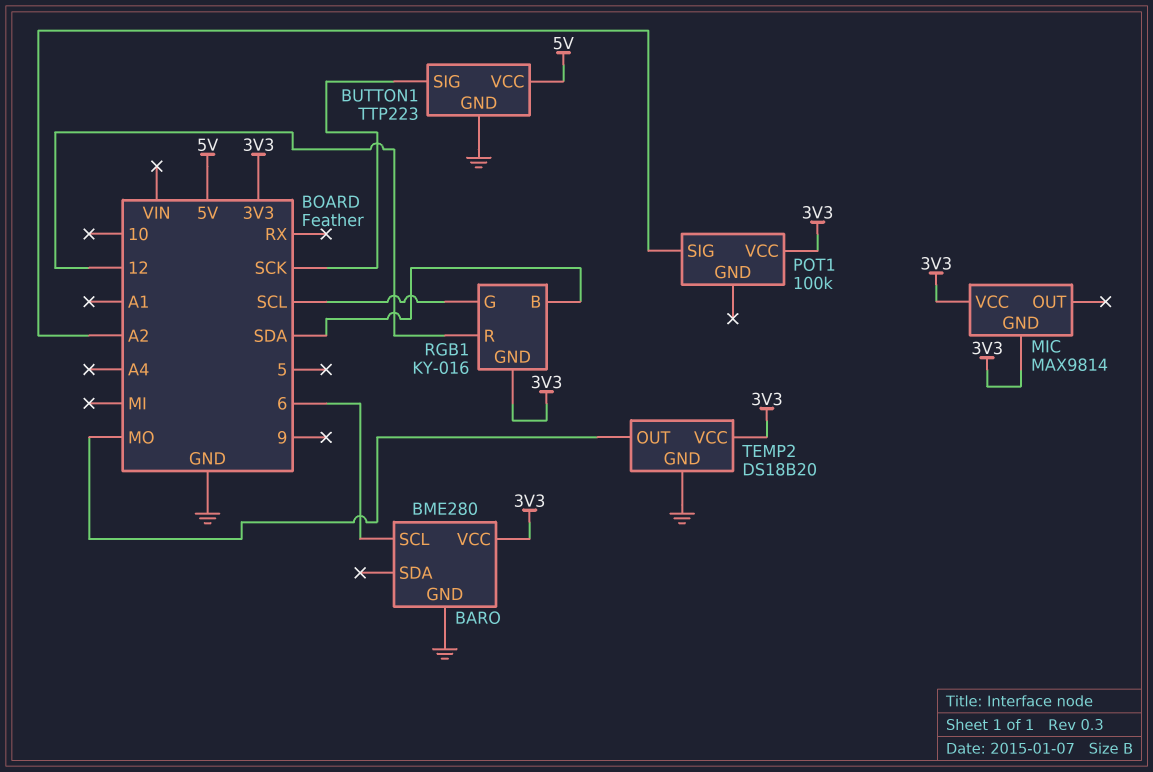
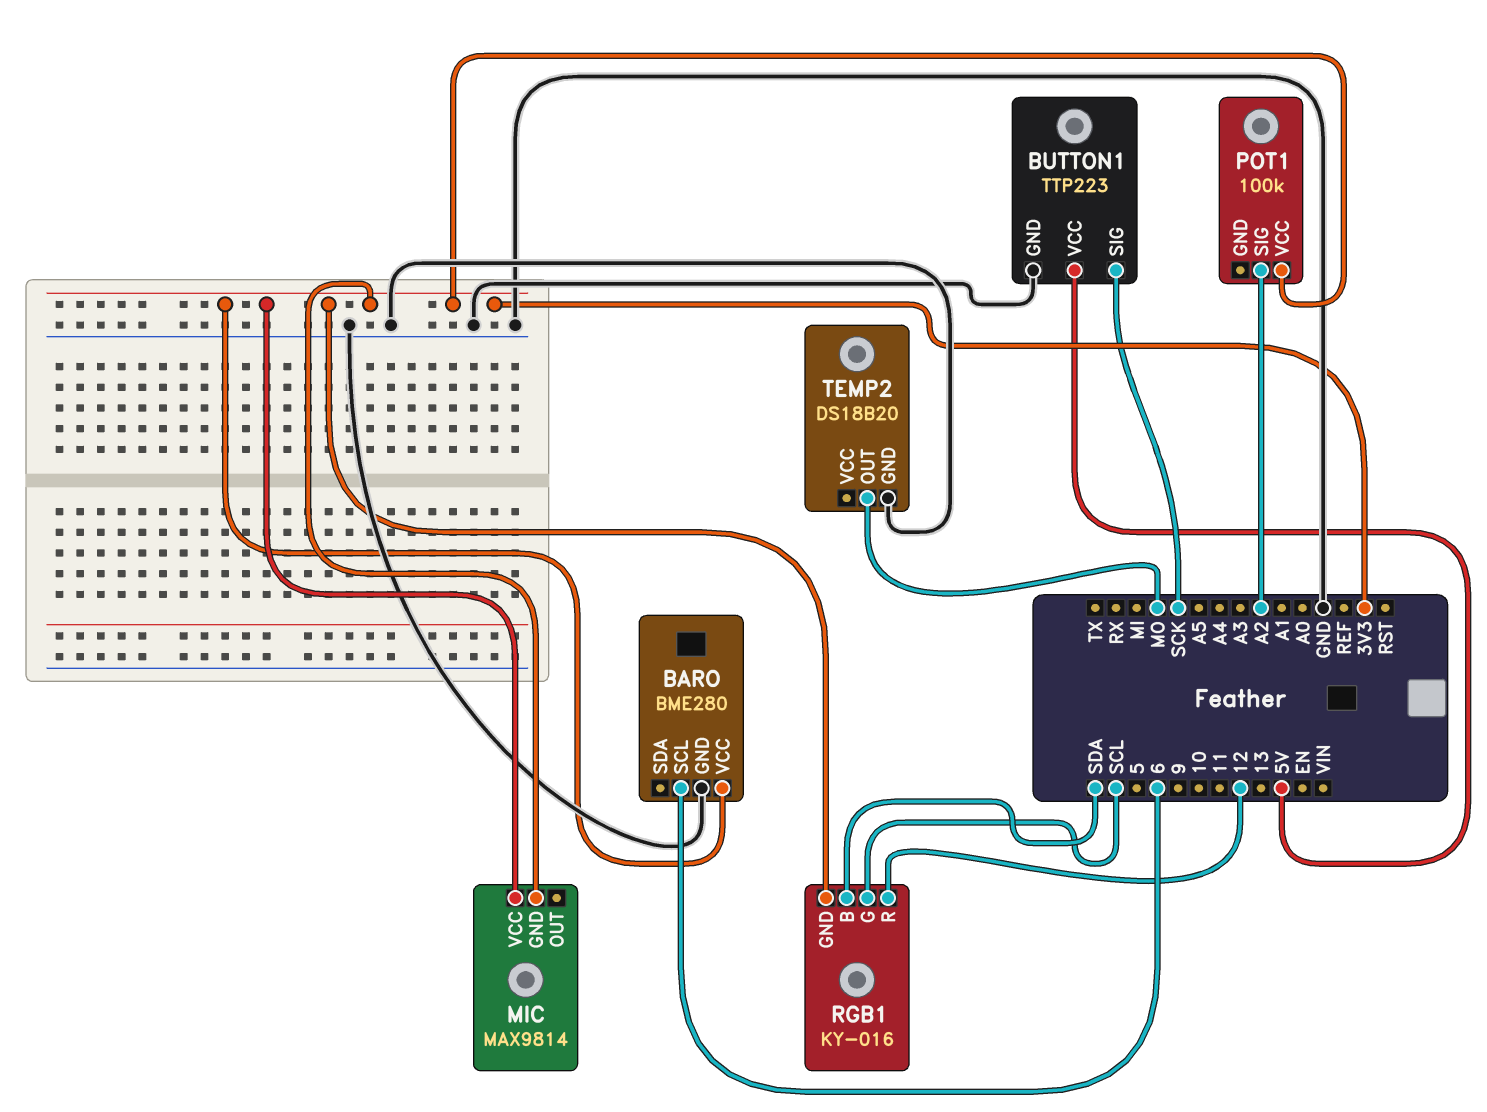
TEMP2 pin VCC: 3V3 -> none

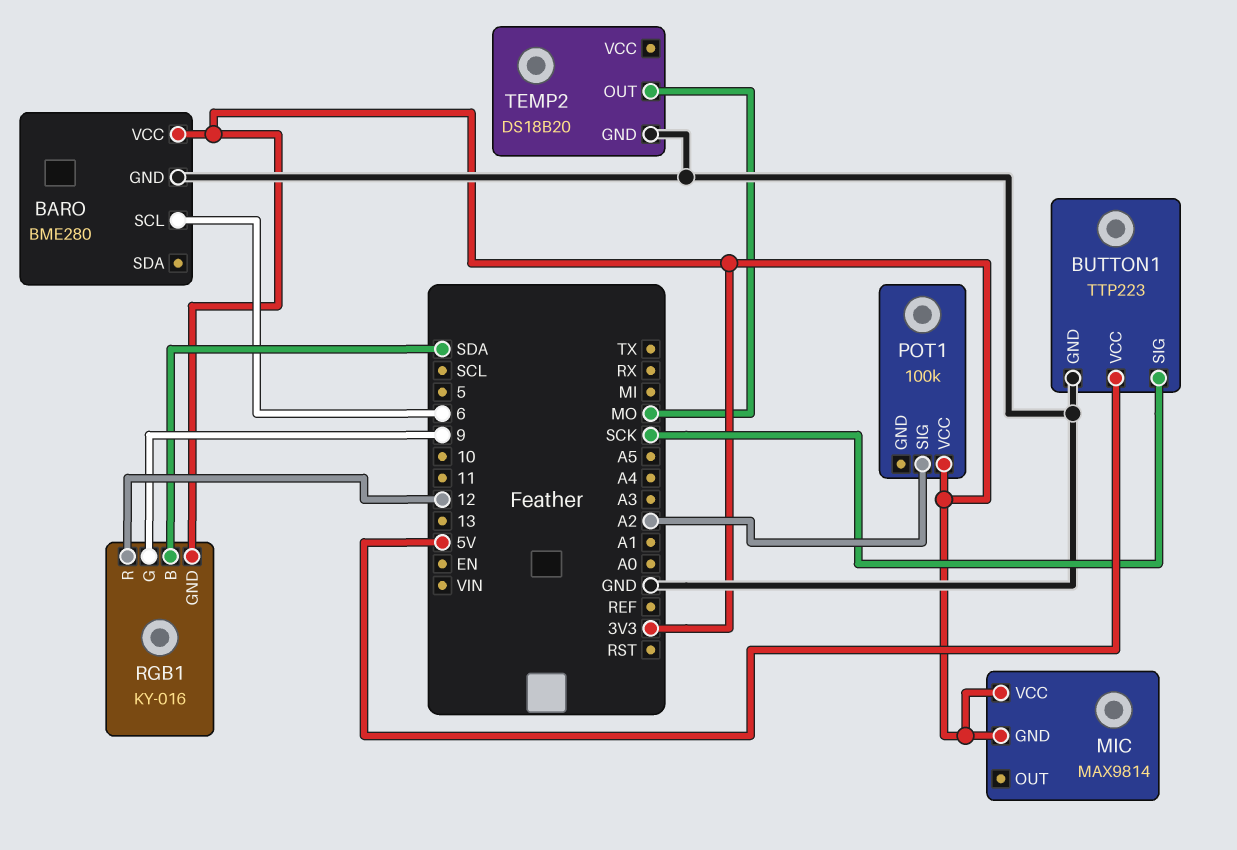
RGB1 pin G: SCL -> 9

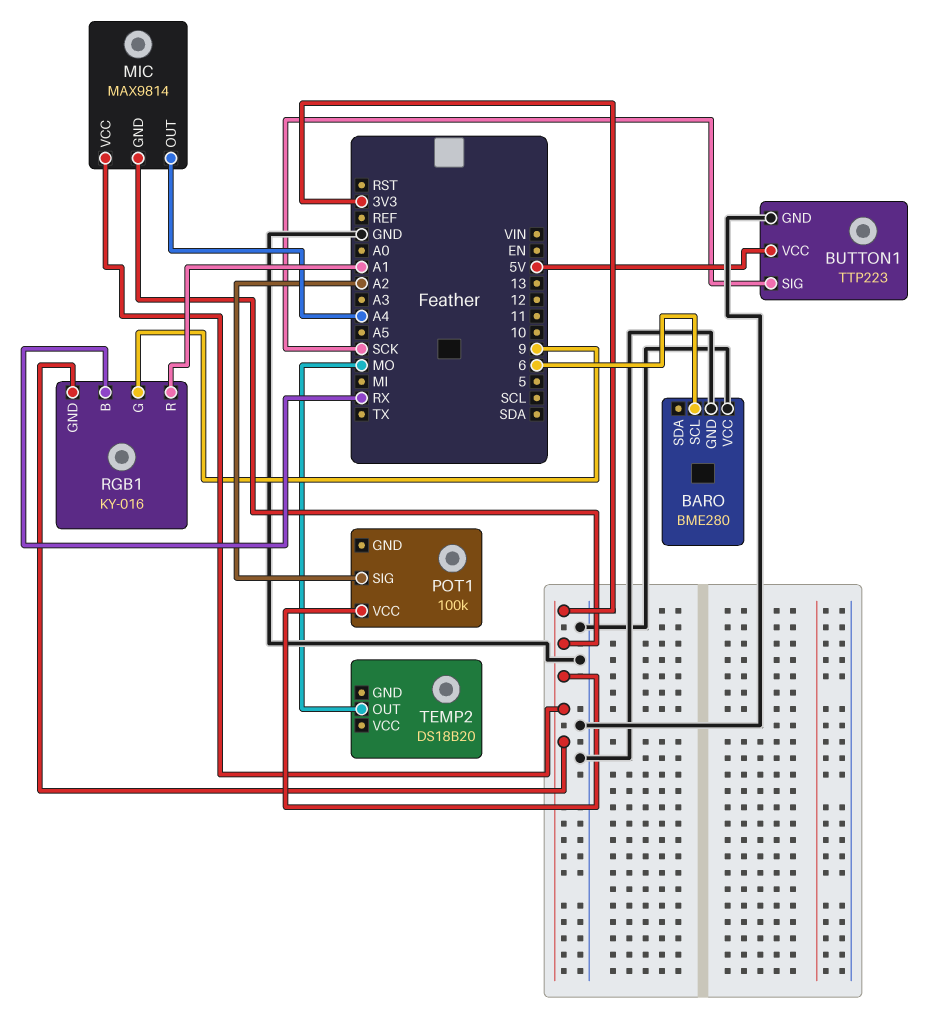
BARO pin VCC: 3V3 -> GND
MIC pin OUT: none -> A4
RGB1 pin B: SDA -> RX
RGB1 pin R: 12 -> A1
TEMP2 pin GND: GND -> none

